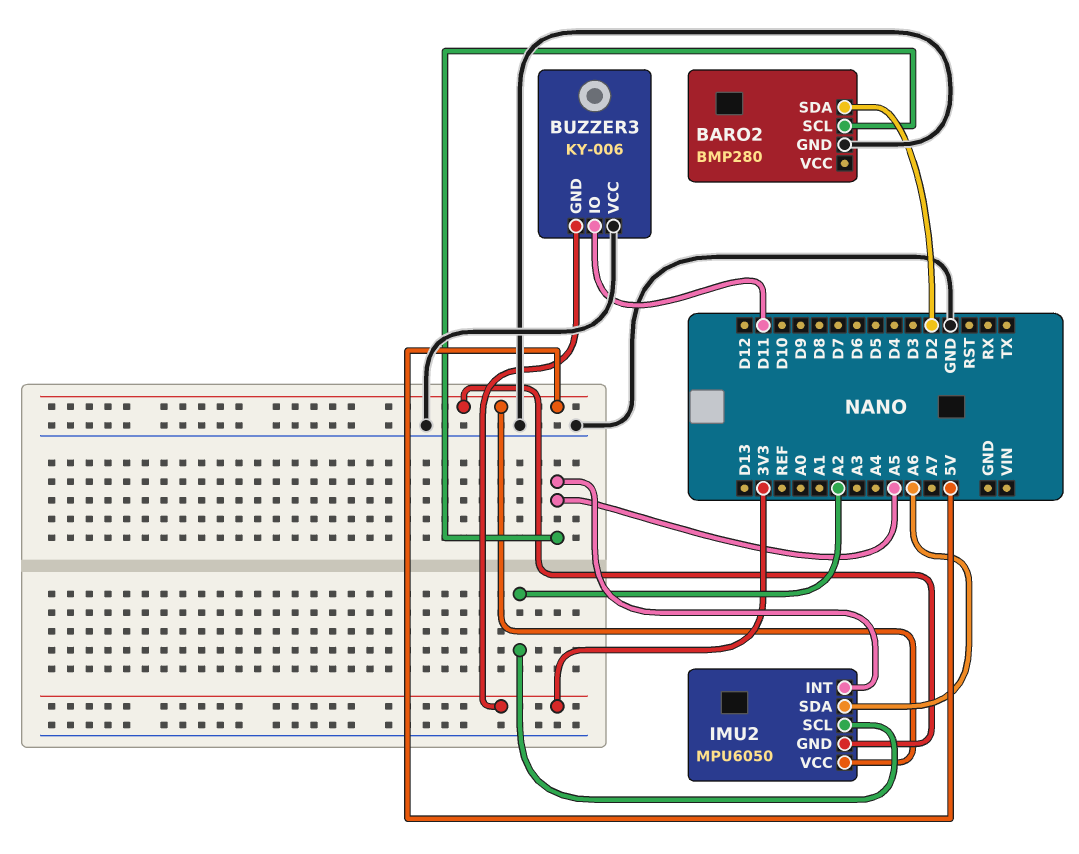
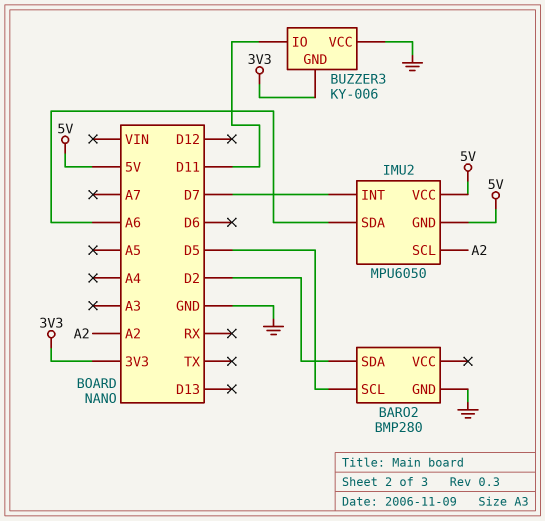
BARO2 pin SCL: A5 -> D5
IMU2 pin INT: A5 -> D7

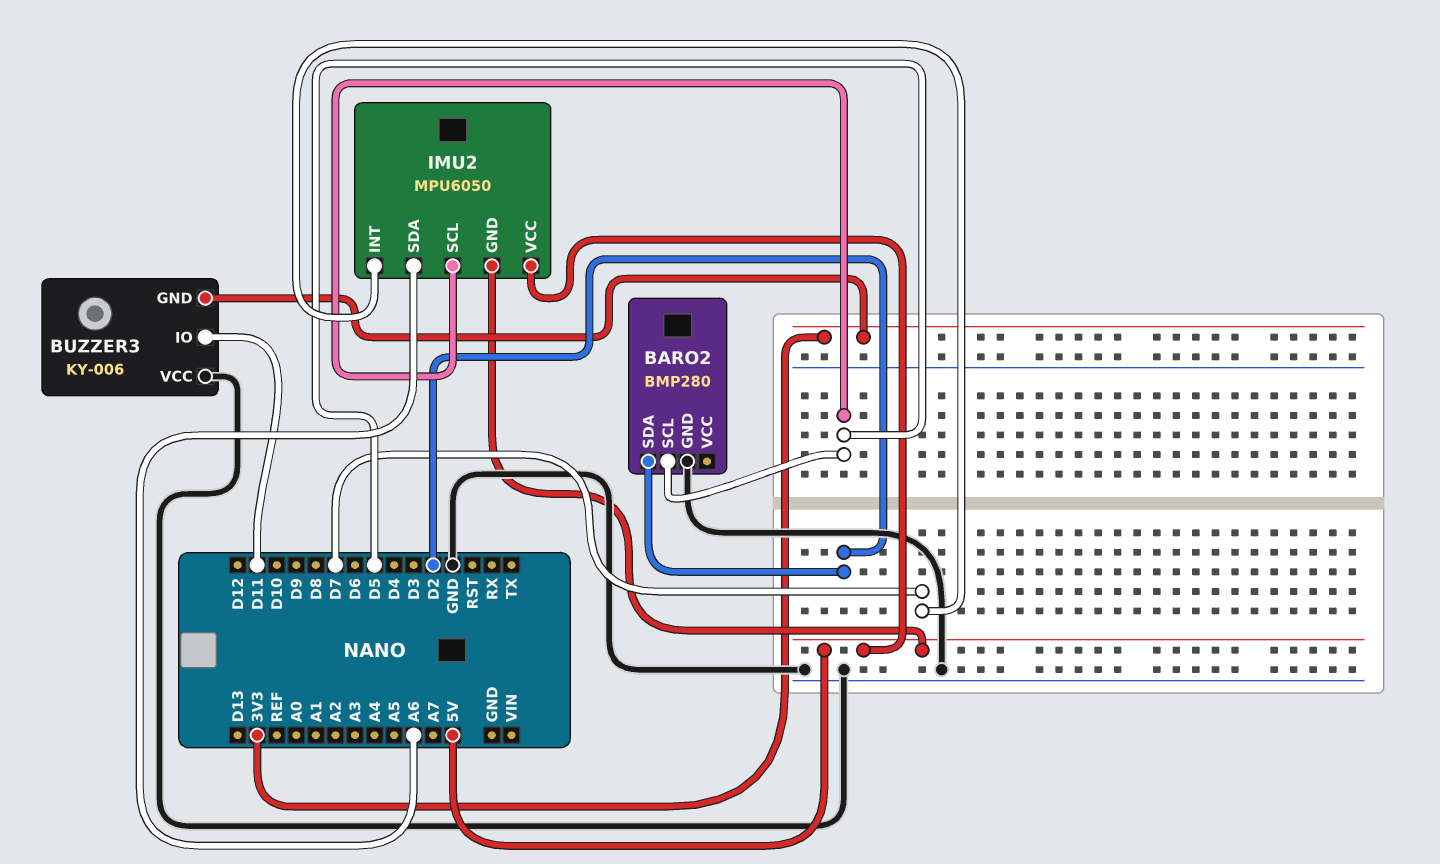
IMU2 pin SCL: A2 -> D5

